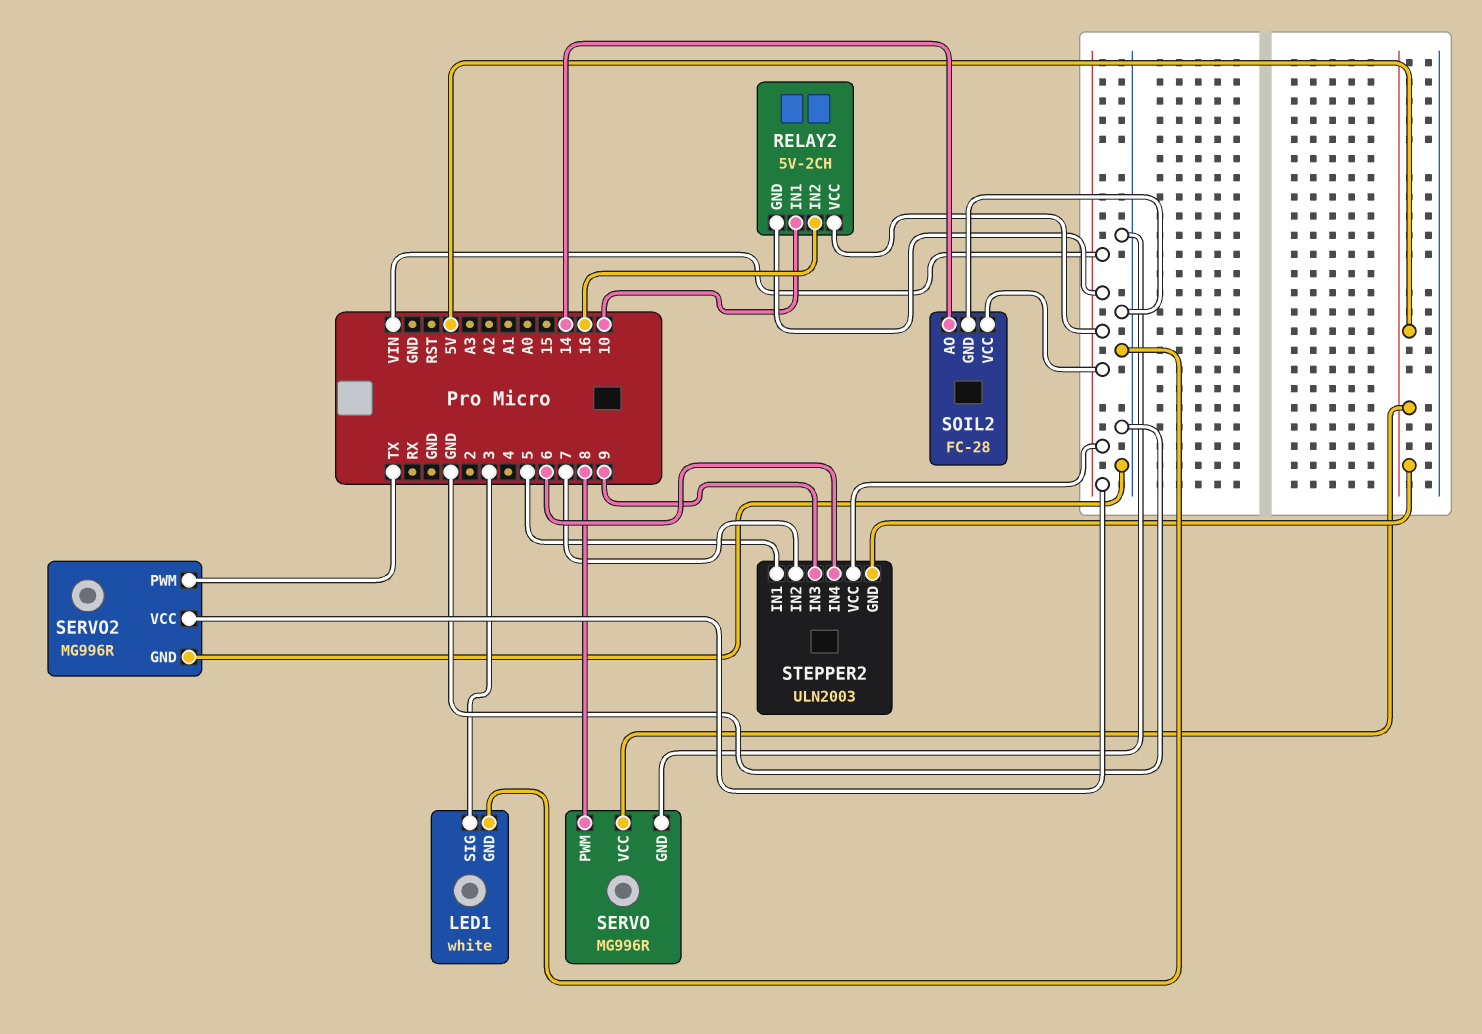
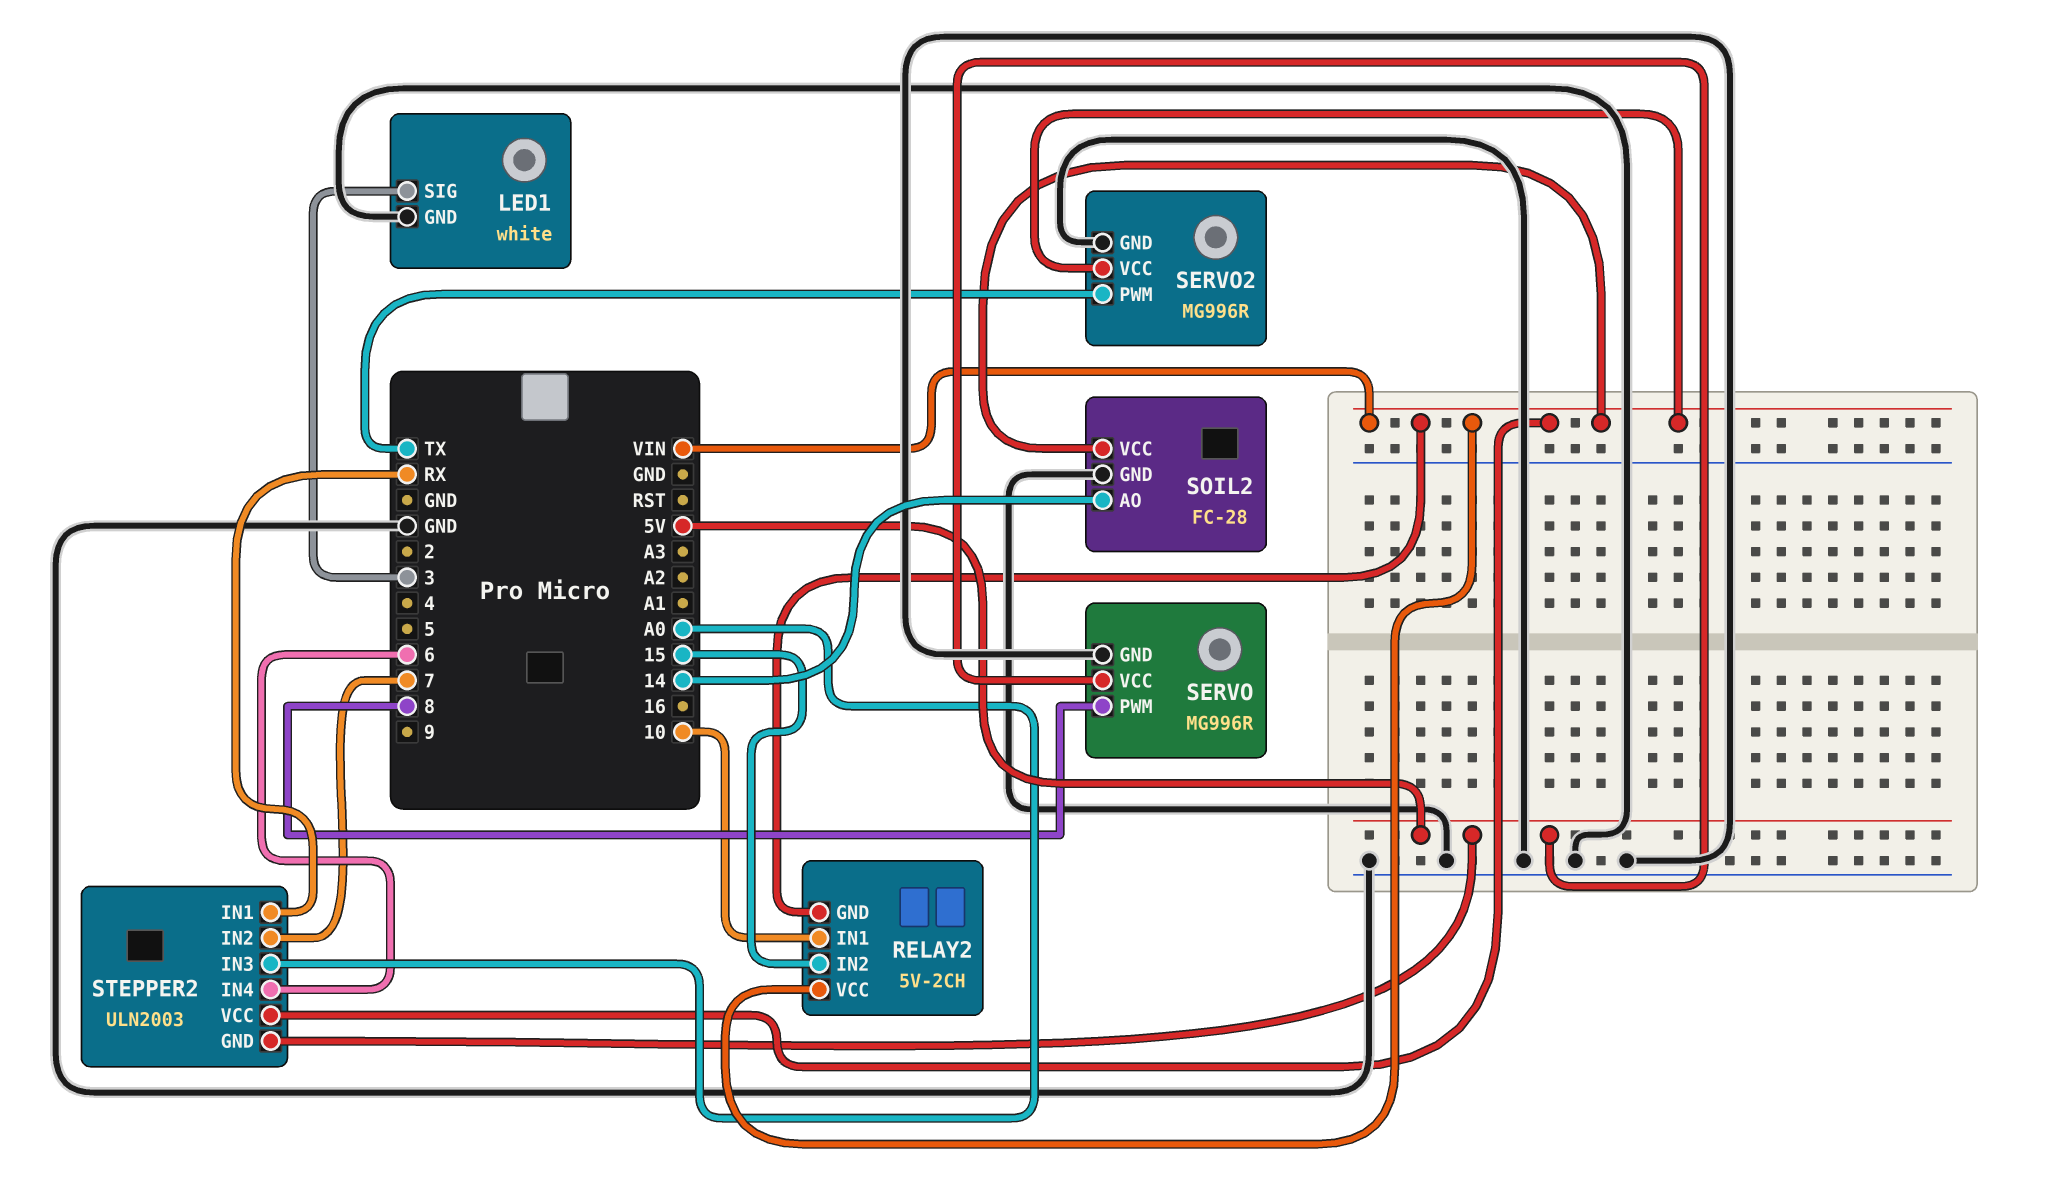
RELAY2 pin IN2: 16 -> 15
STEPPER2 pin IN1: 5 -> RX
STEPPER2 pin IN3: 9 -> A0

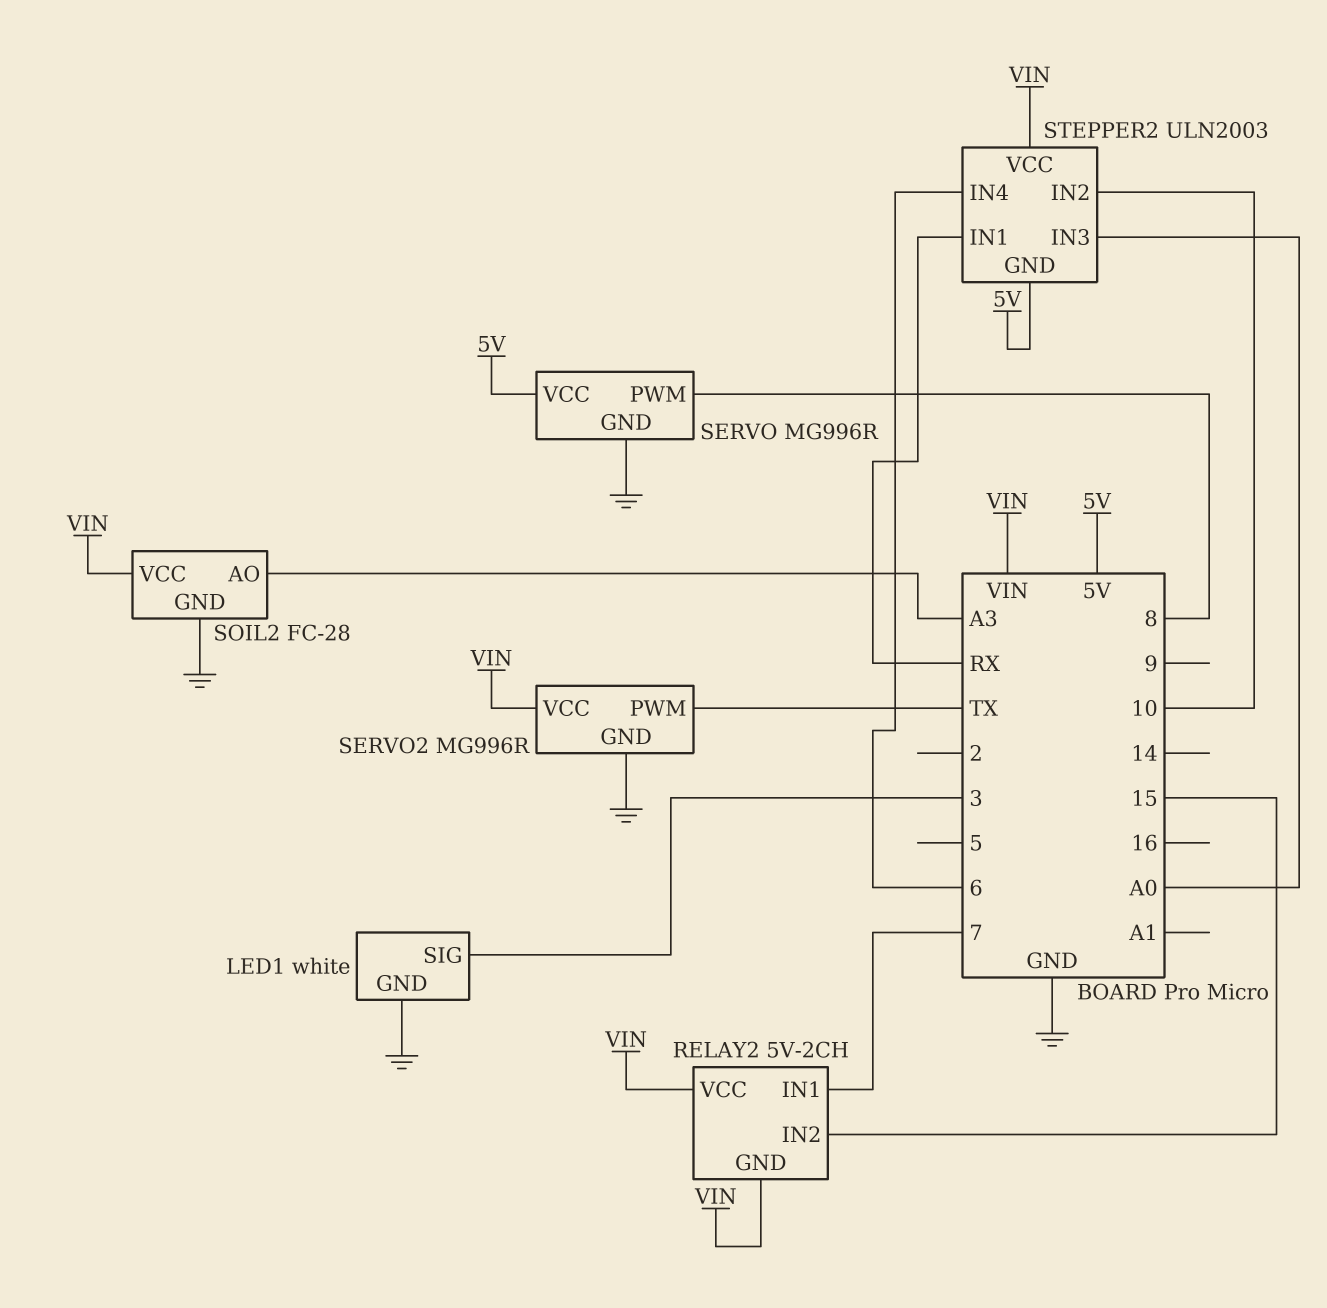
RELAY2 pin IN1: 10 -> 7
SOIL2 pin AO: 14 -> A3
STEPPER2 pin IN2: 7 -> 10

